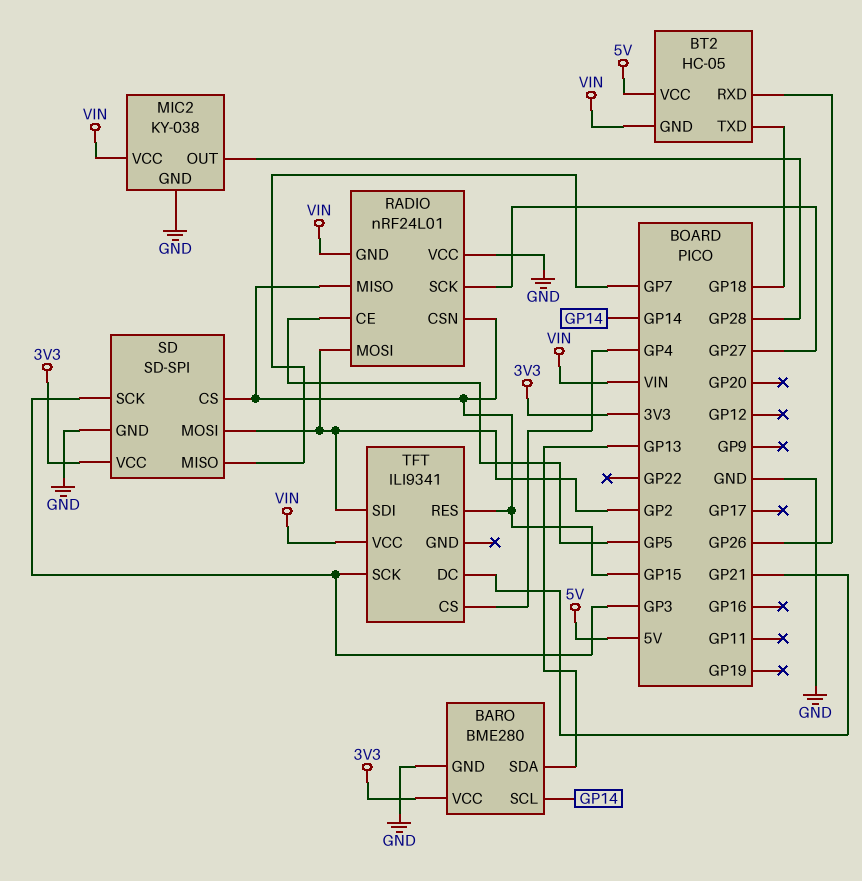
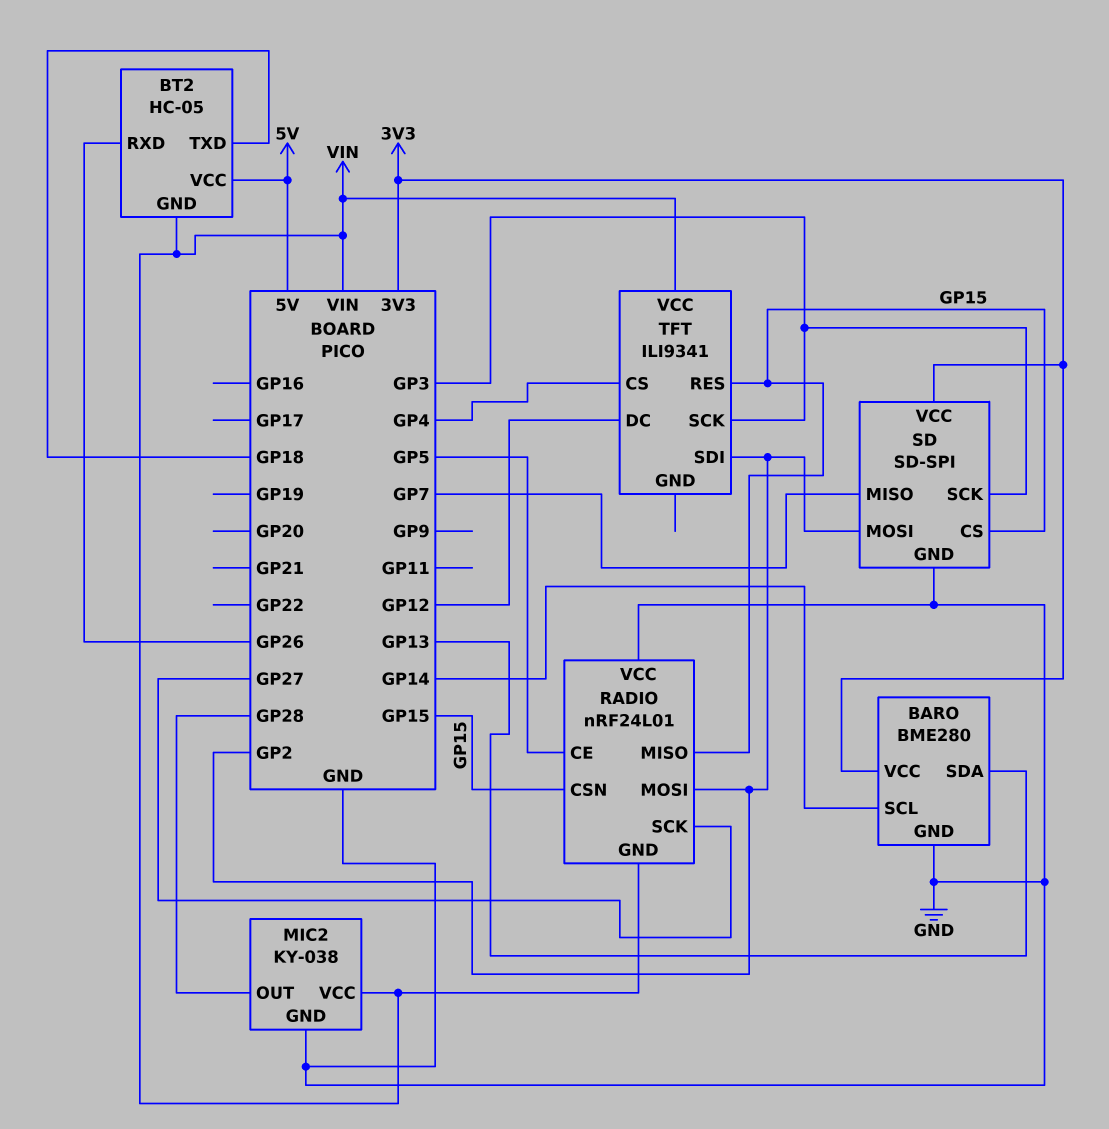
TFT pin DC: GP21 -> GP12

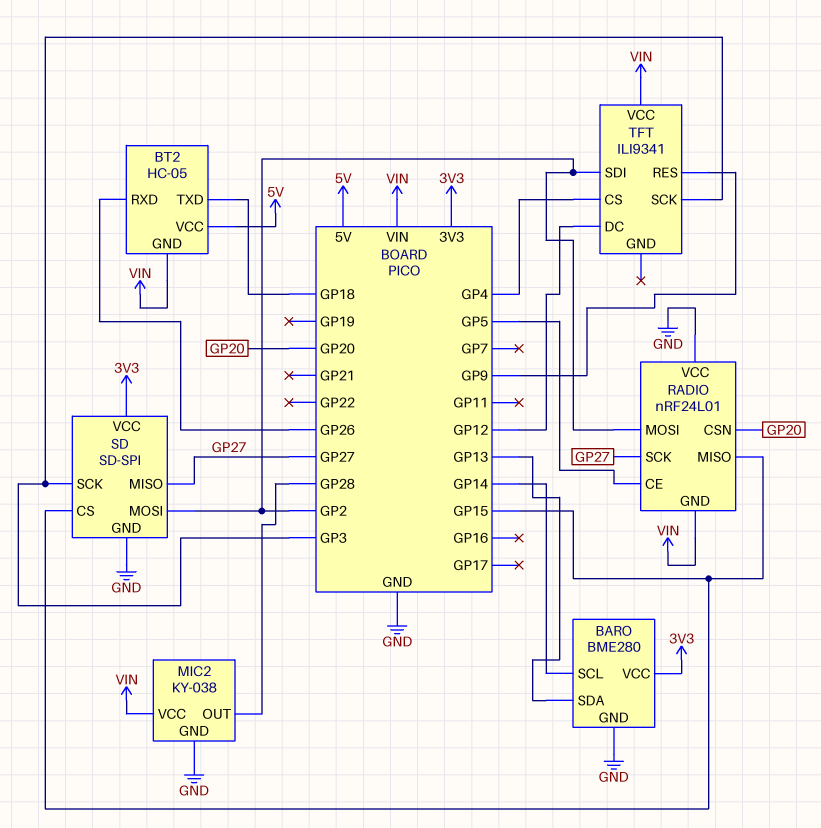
RADIO pin CSN: GP15 -> GP20
SD pin MISO: GP7 -> GP27
TFT pin RES: GP15 -> GP9

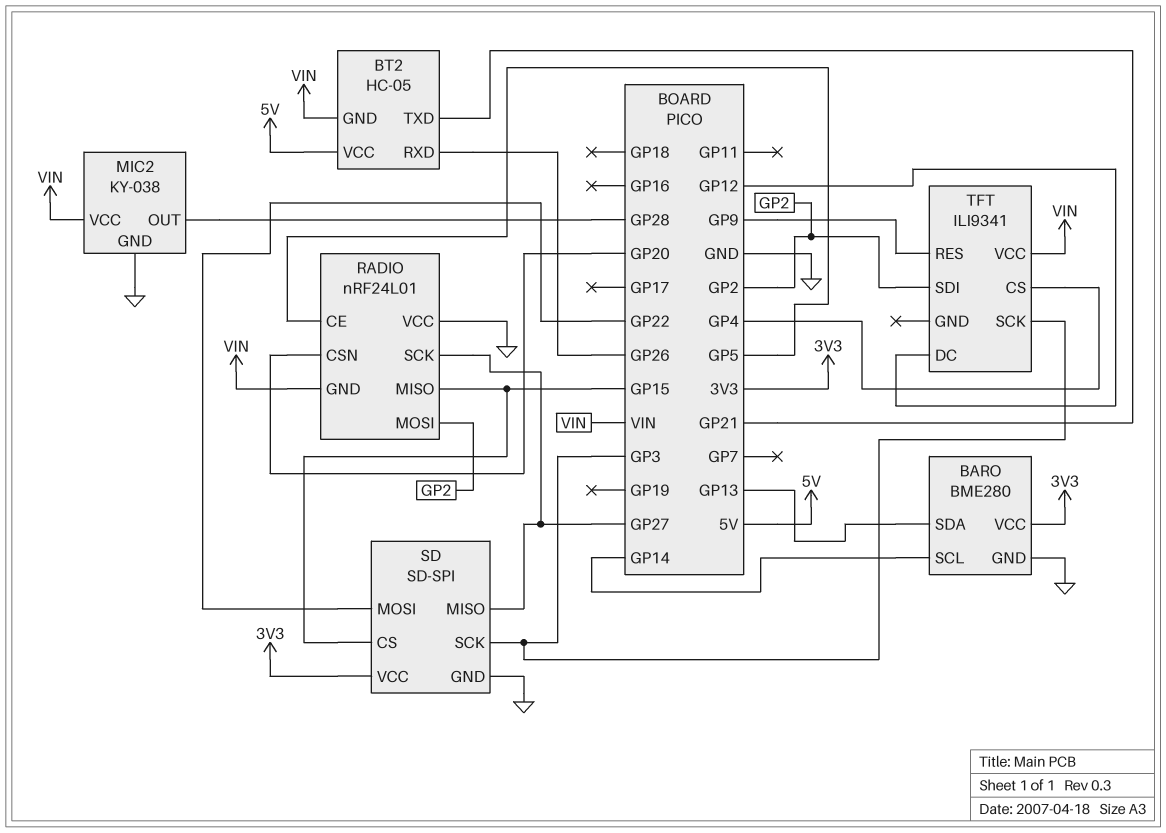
BT2 pin TXD: GP18 -> GP21
SD pin MOSI: GP2 -> GP22

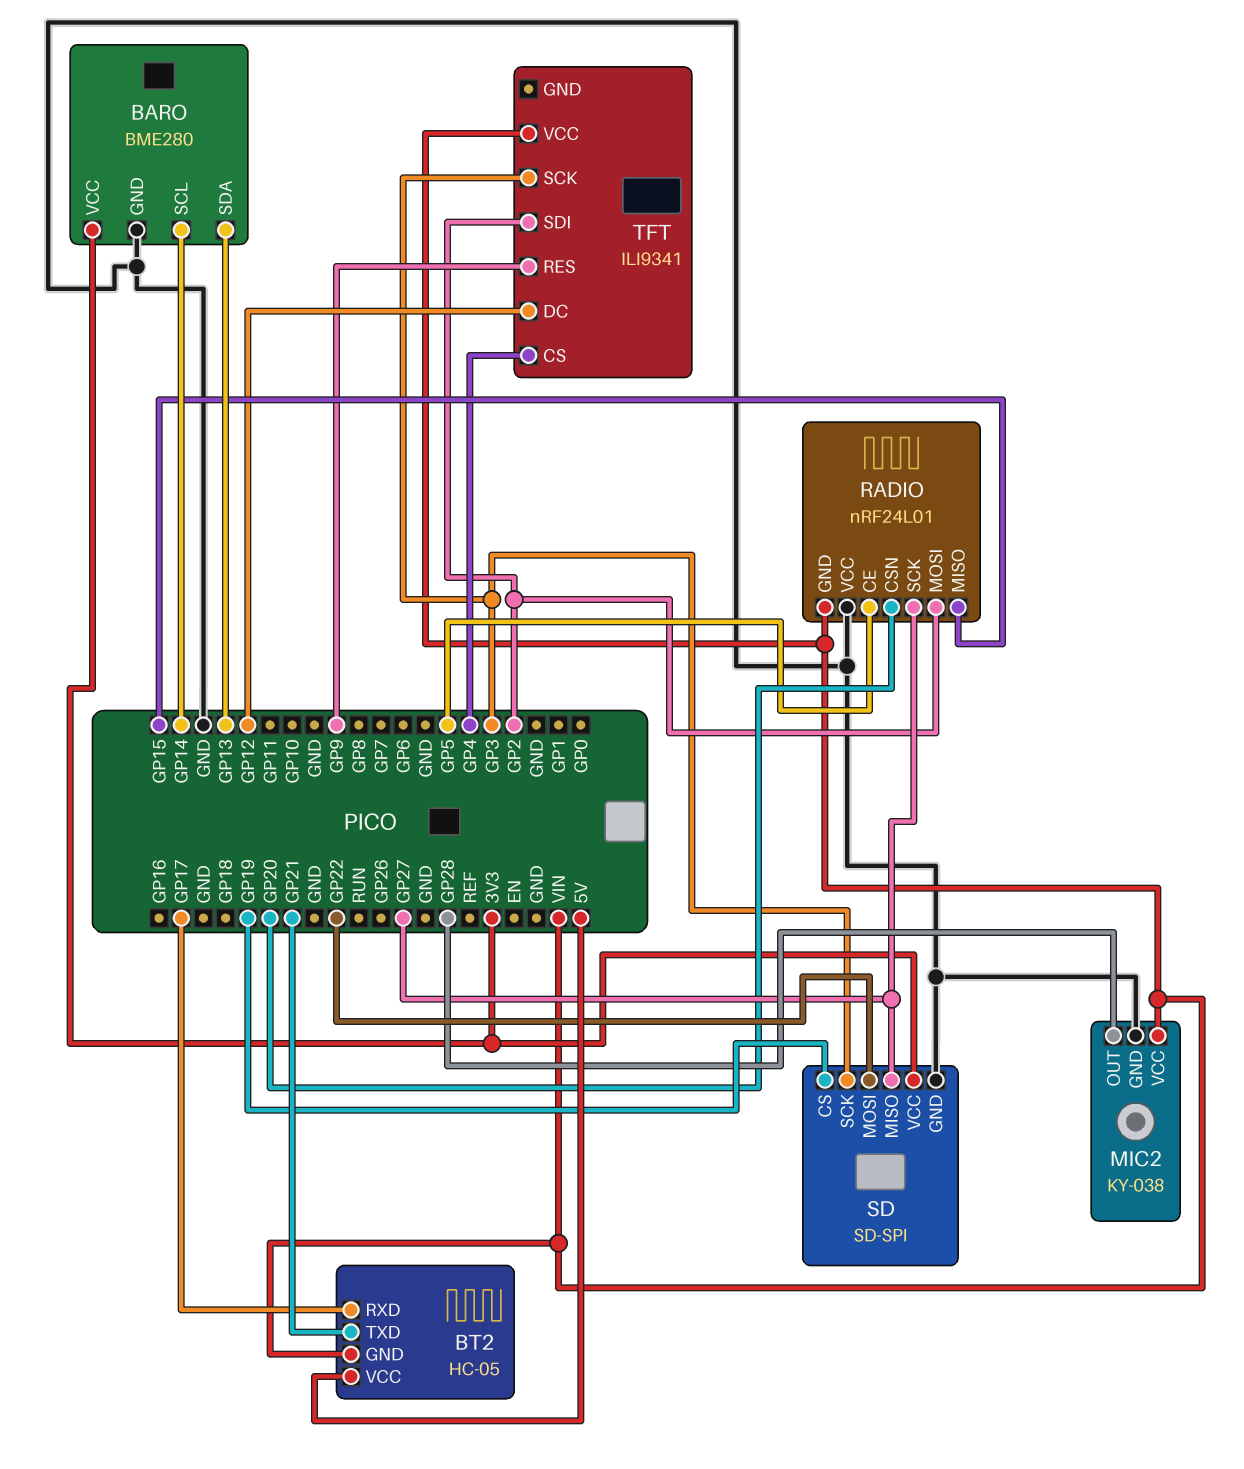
BT2 pin RXD: GP26 -> GP17
SD pin CS: GP15 -> GP19

